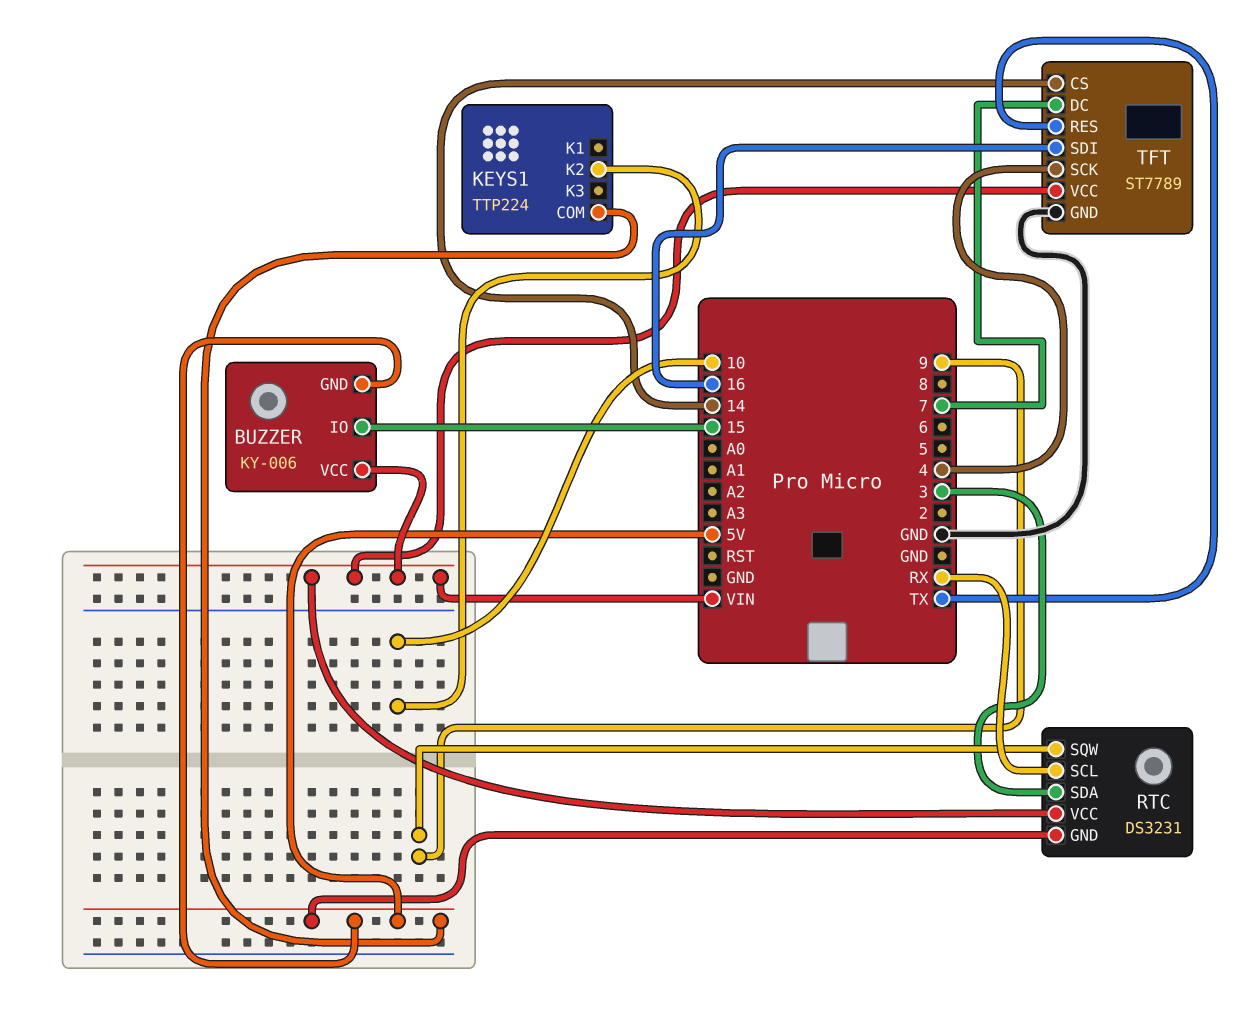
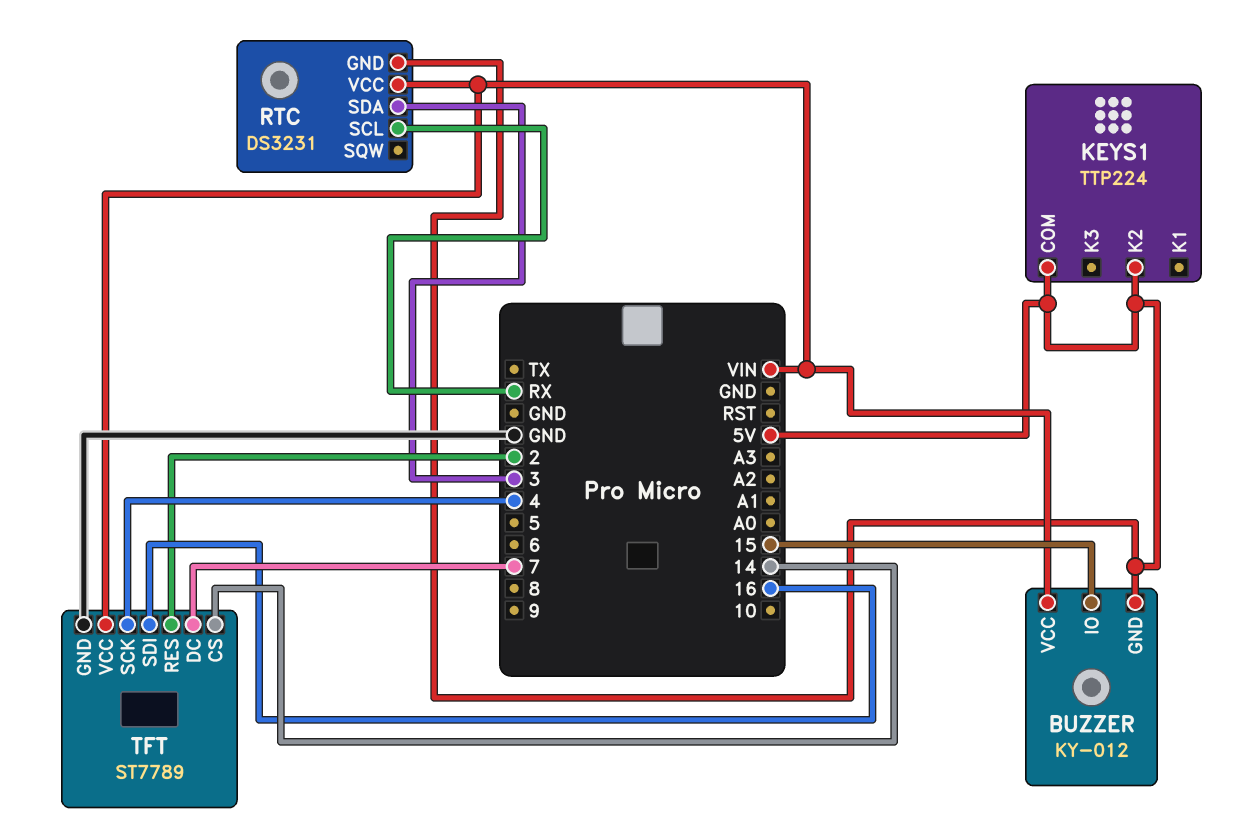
BUZZER: KY-006 -> KY-012
KEYS1 pin K2: 10 -> 5V
RTC pin SQW: 9 -> none
TFT pin RES: TX -> 2

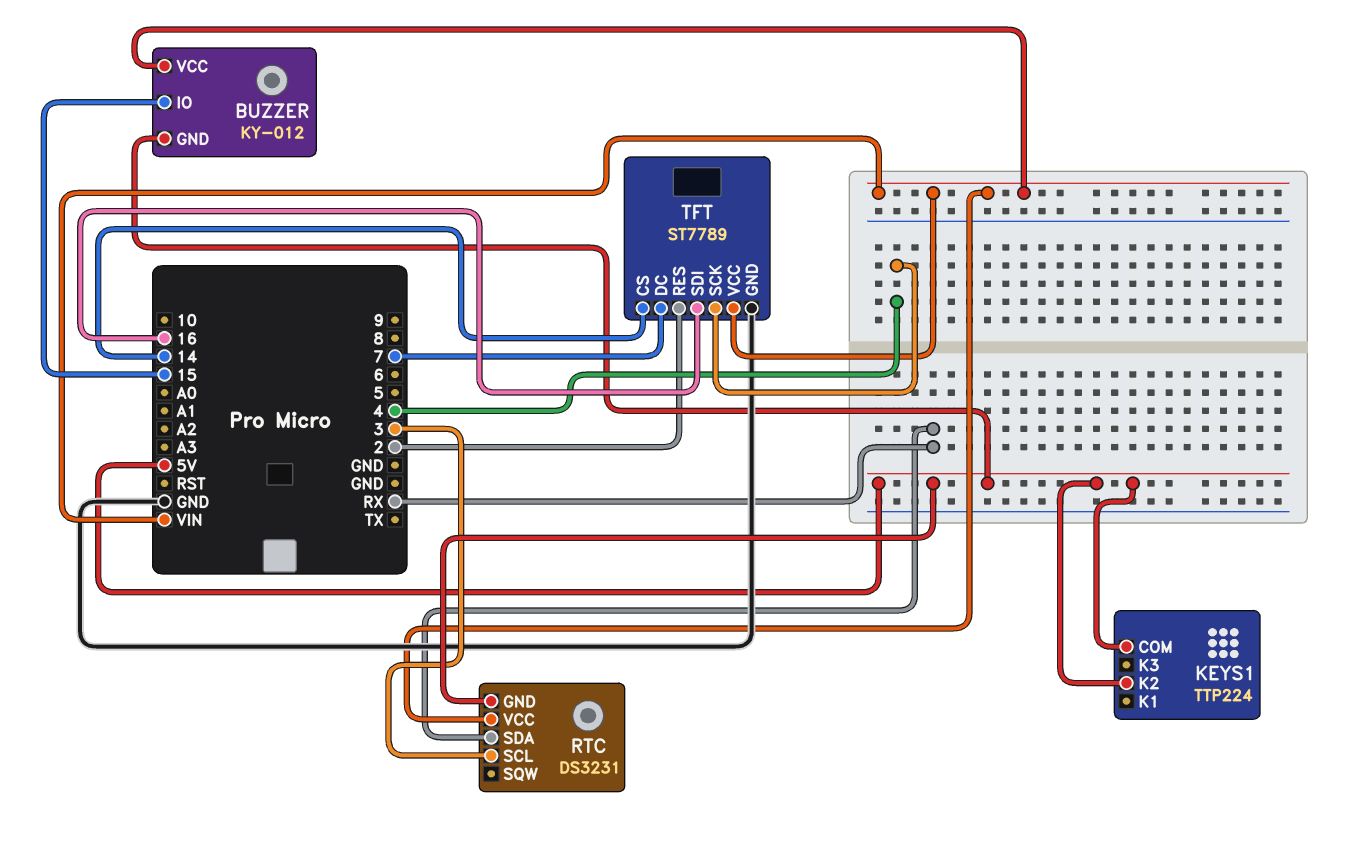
RTC pin SCL: RX -> 3
RTC pin SDA: 3 -> RX

